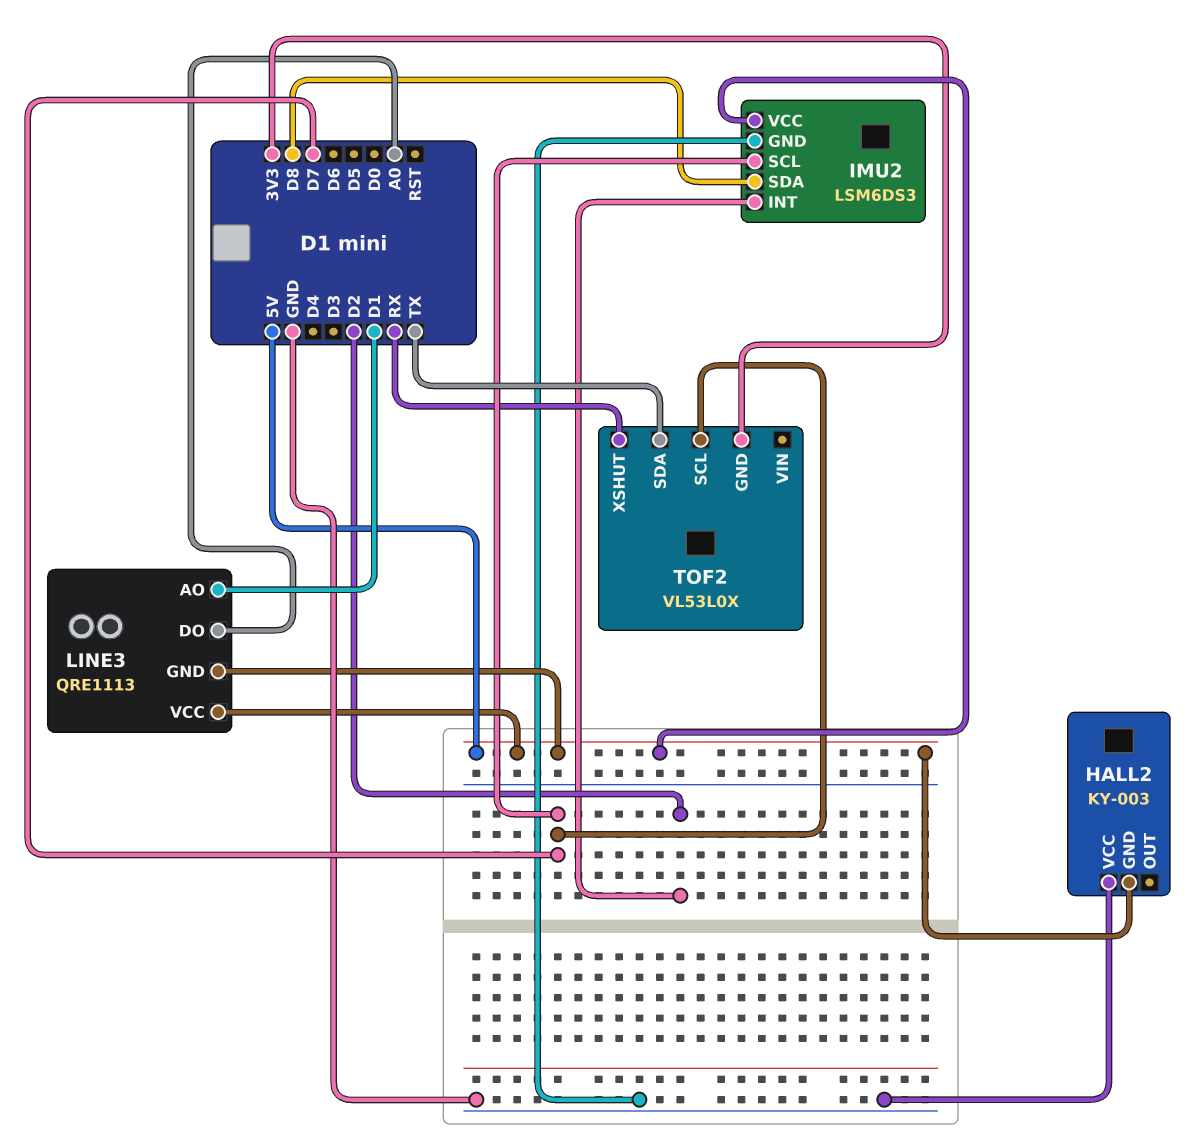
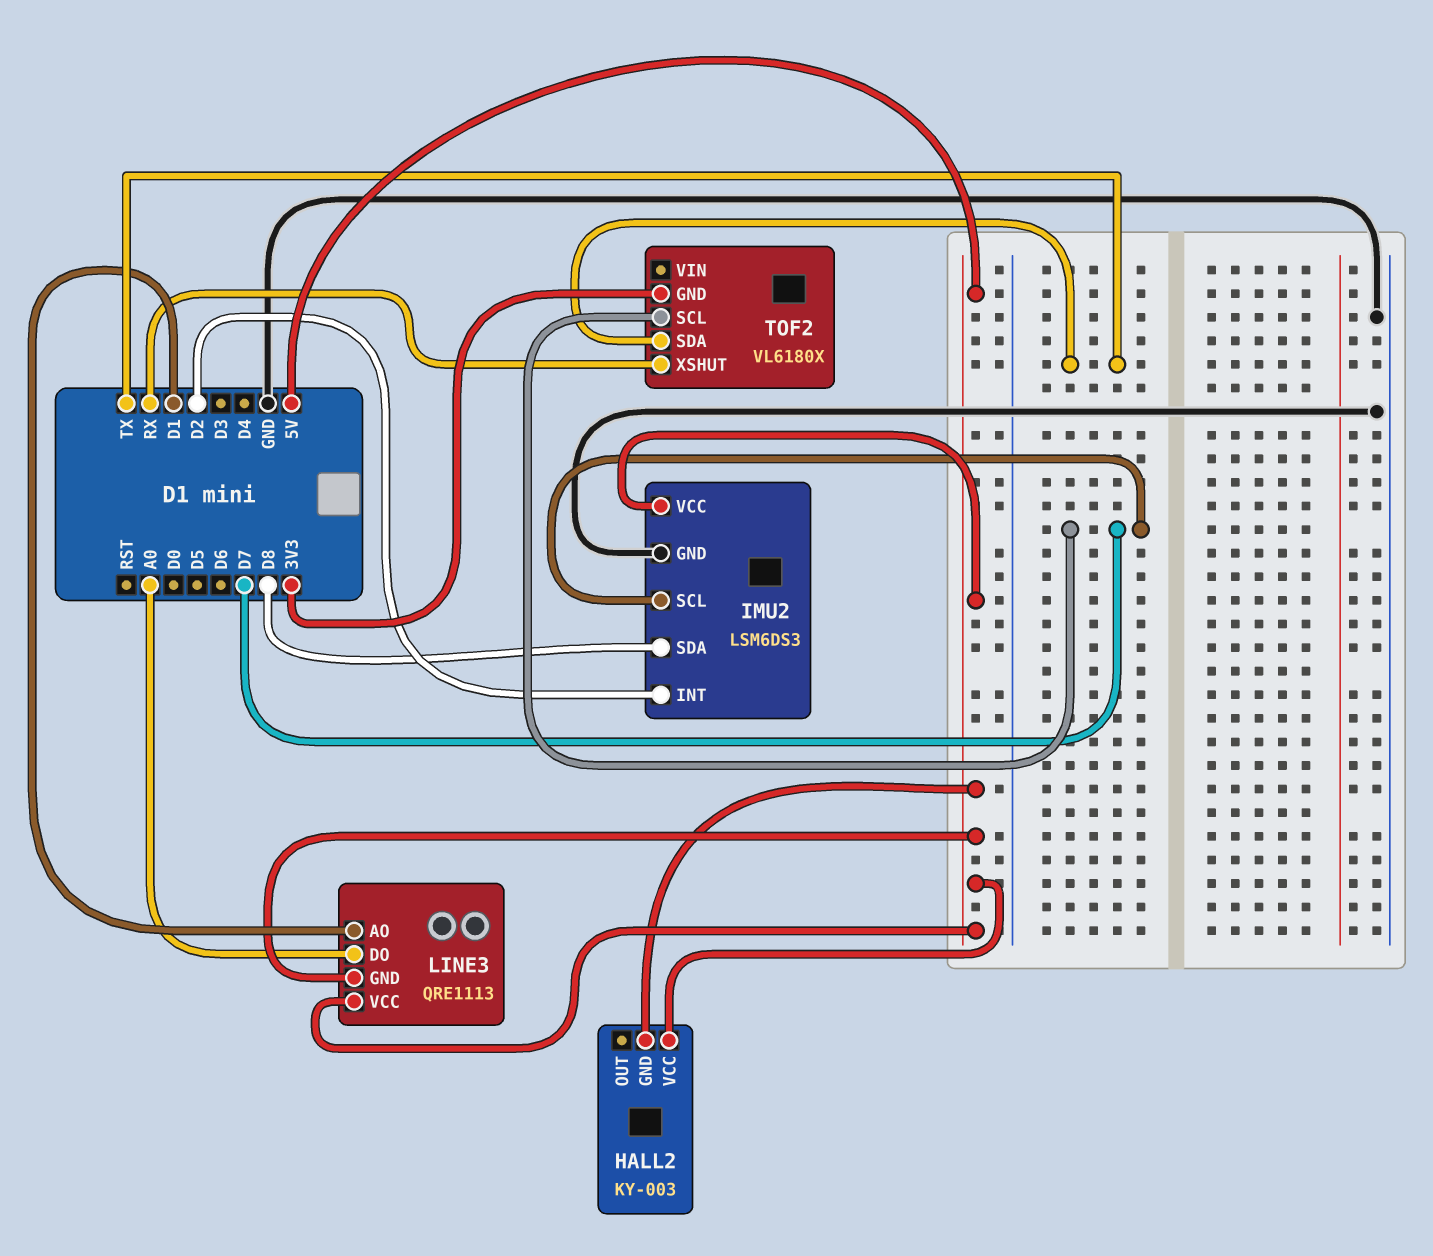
HALL2 pin VCC: GND -> 5V
TOF2: VL53L0X -> VL6180X

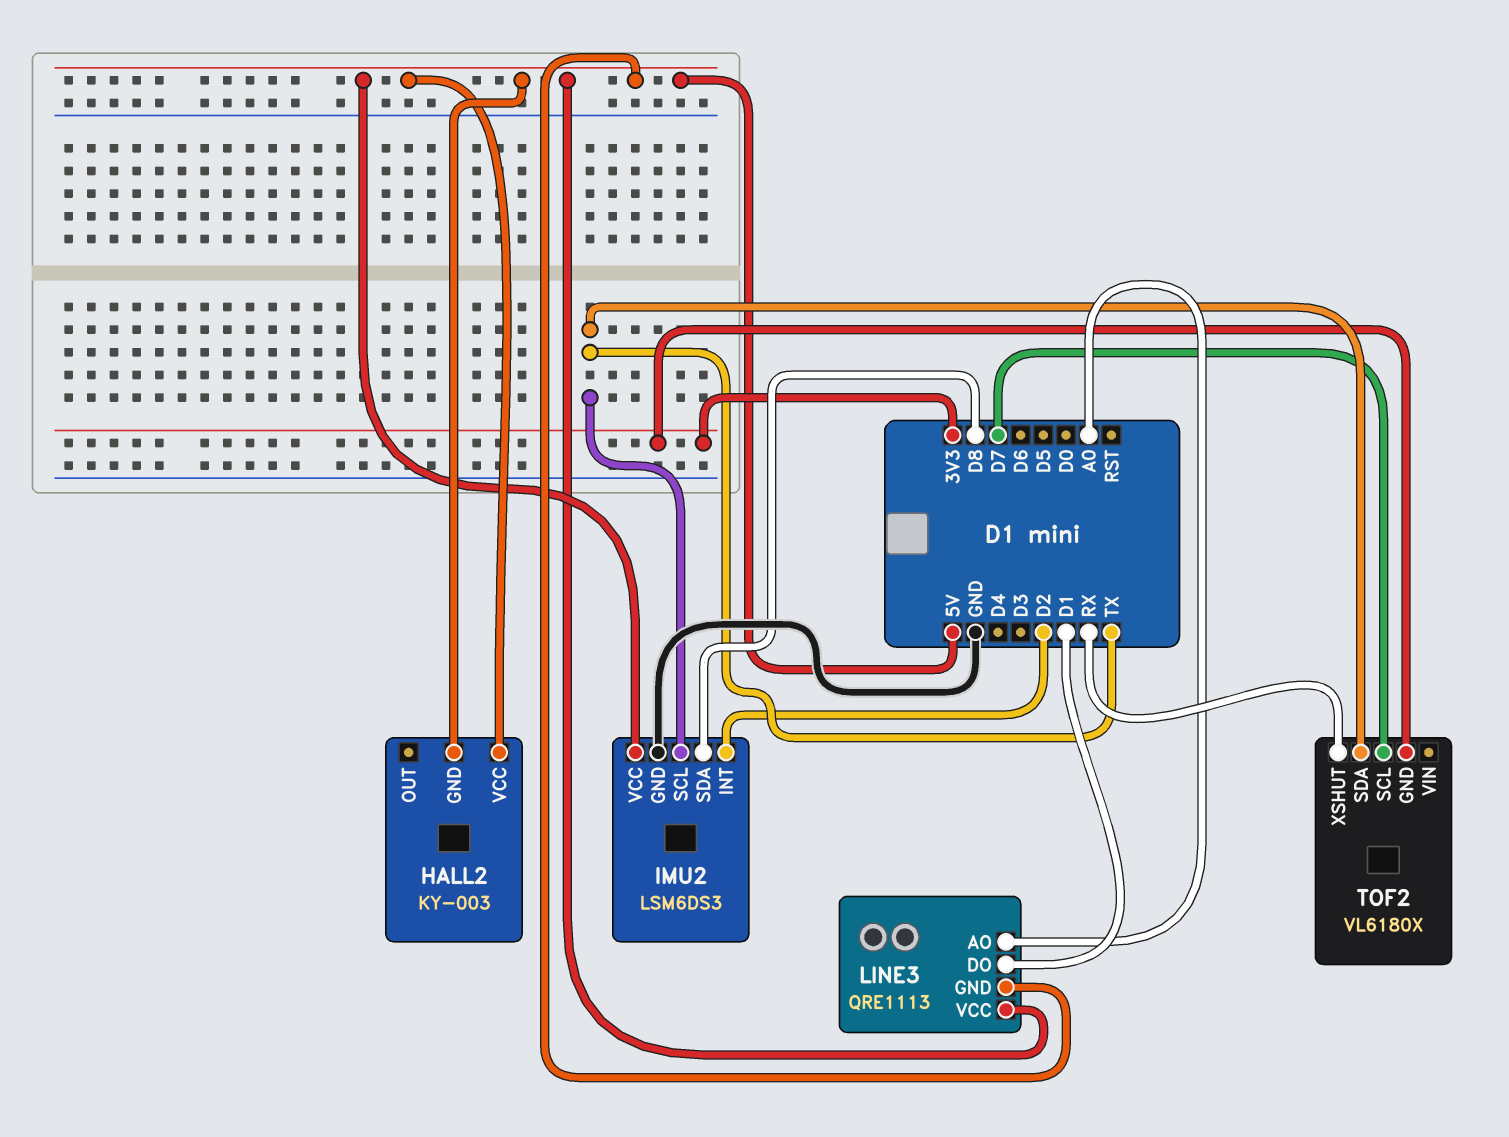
IMU2 pin SCL: D7 -> TX
LINE3 pin AO: D1 -> A0
LINE3 pin DO: A0 -> D1

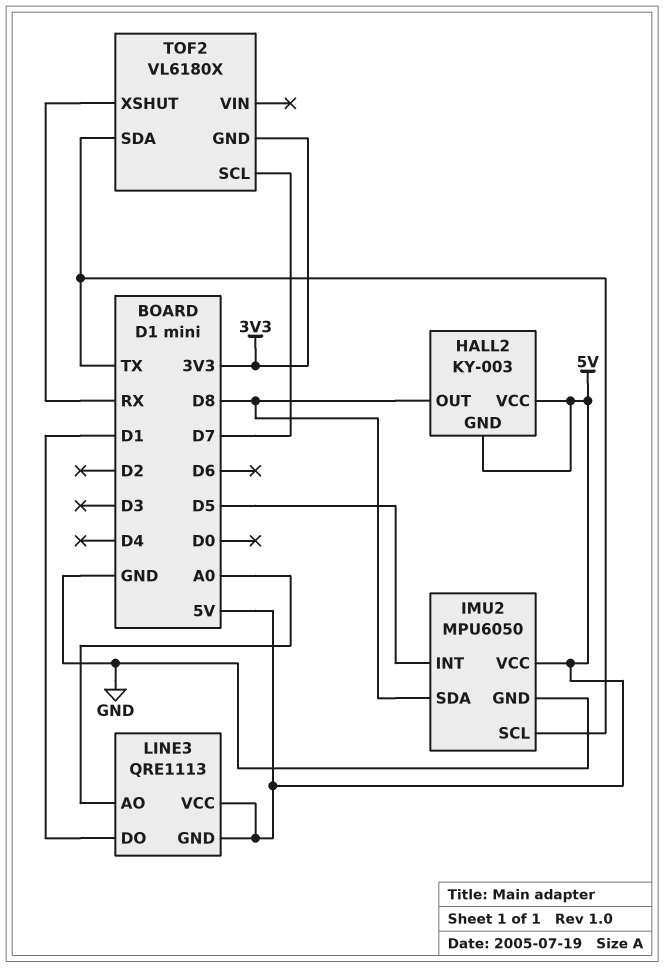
HALL2 pin OUT: none -> D8
IMU2: LSM6DS3 -> MPU6050
IMU2 pin INT: D2 -> D5

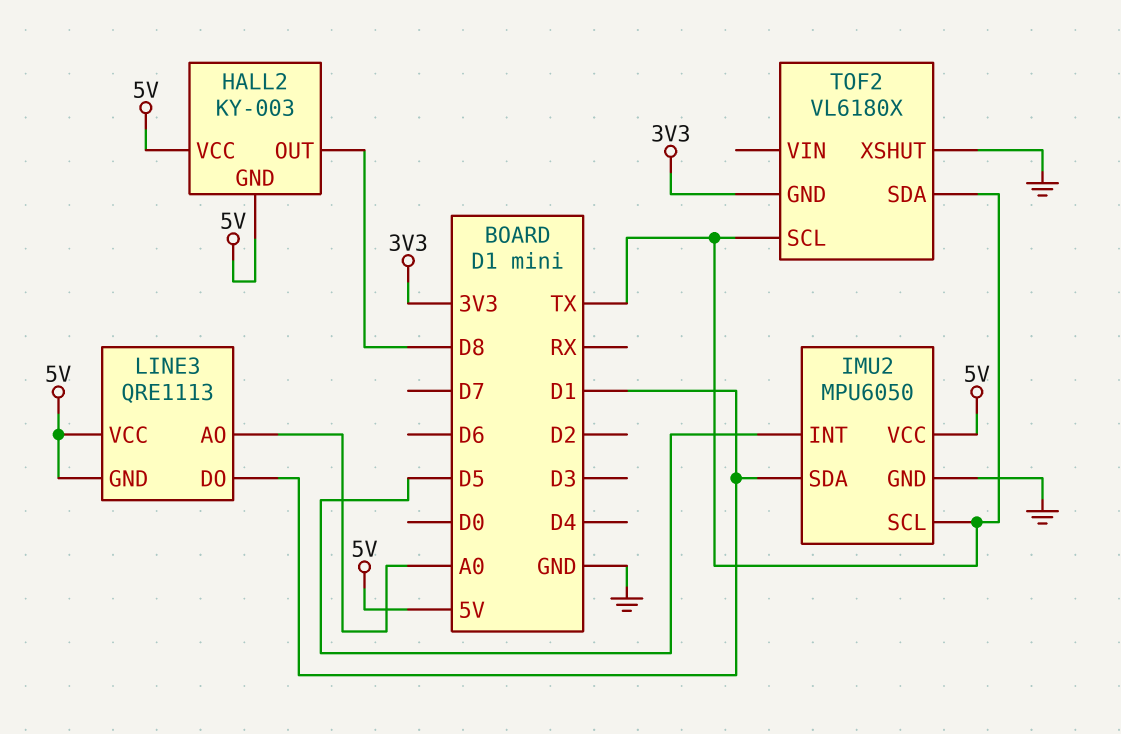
IMU2 pin SDA: D8 -> D1
TOF2 pin SCL: D7 -> TX
TOF2 pin XSHUT: RX -> GND

